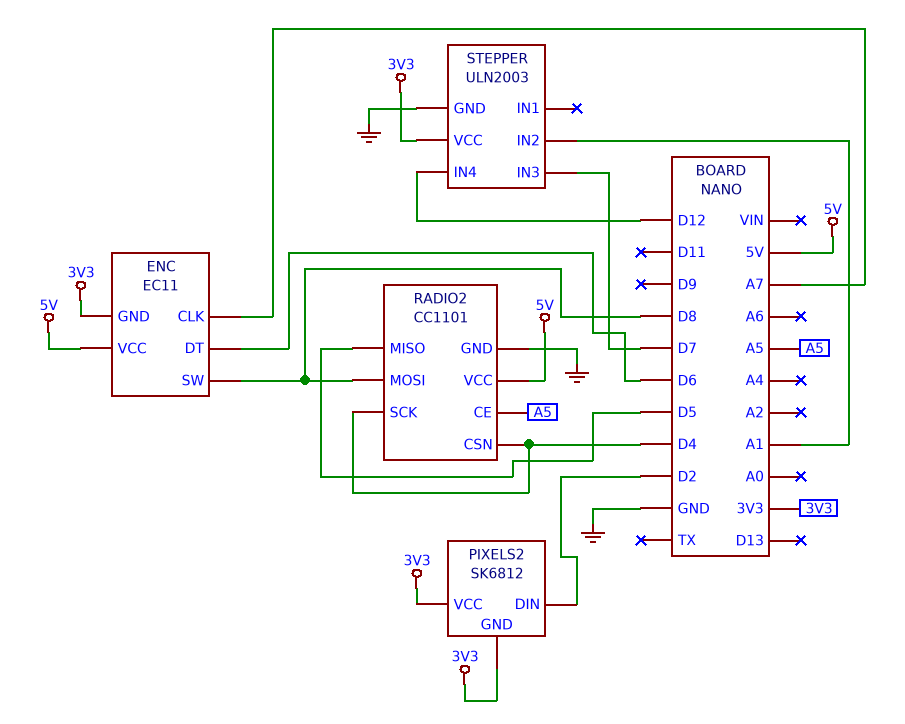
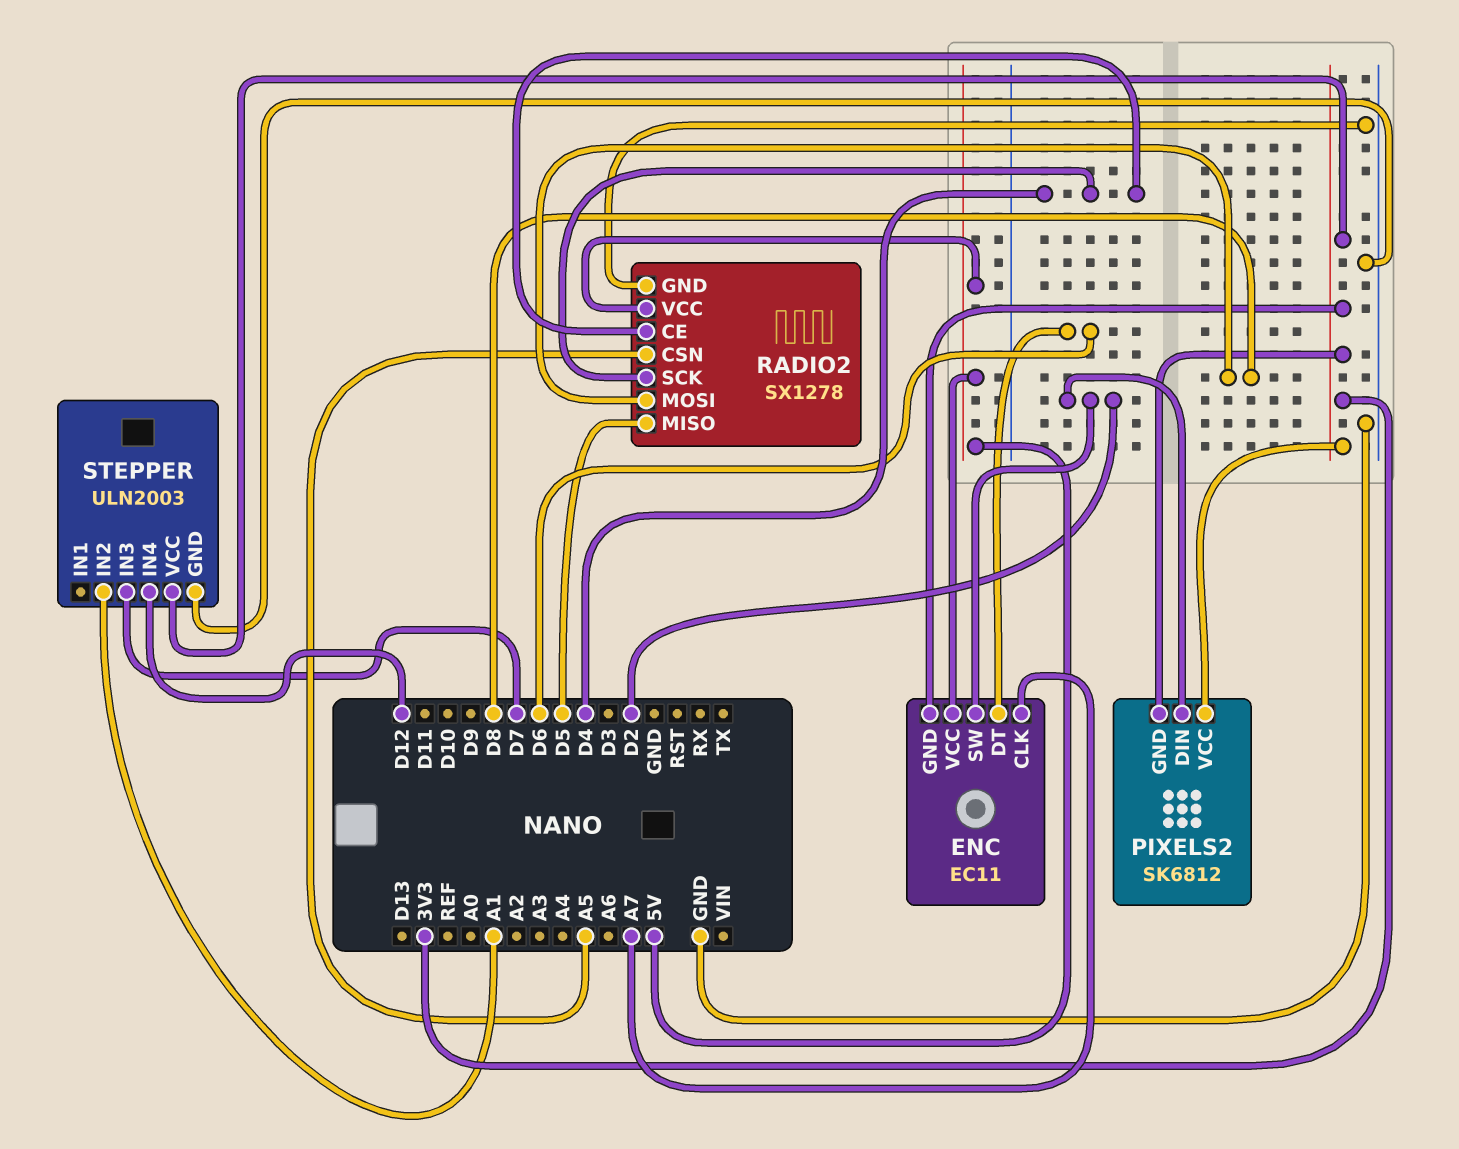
ENC pin SW: D8 -> D2
RADIO2: CC1101 -> SX1278
RADIO2 pin CE: A5 -> D4
RADIO2 pin CSN: D4 -> A5

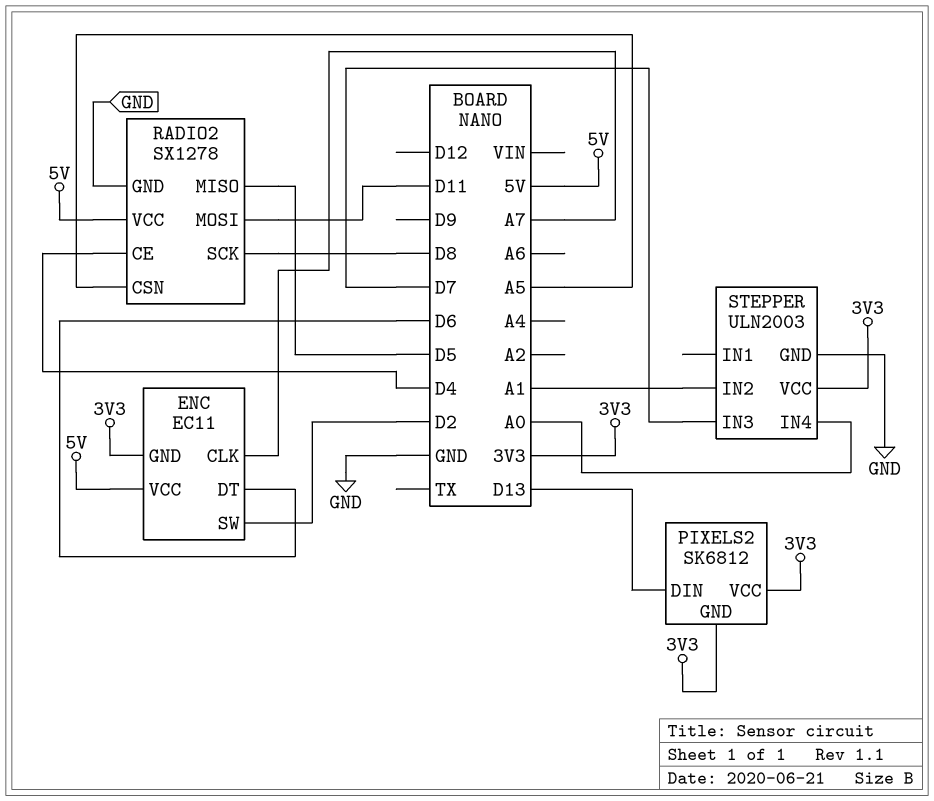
PIXELS2 pin DIN: D2 -> D13
RADIO2 pin MOSI: D8 -> D11
RADIO2 pin SCK: D4 -> D8
STEPPER pin IN4: D12 -> A0

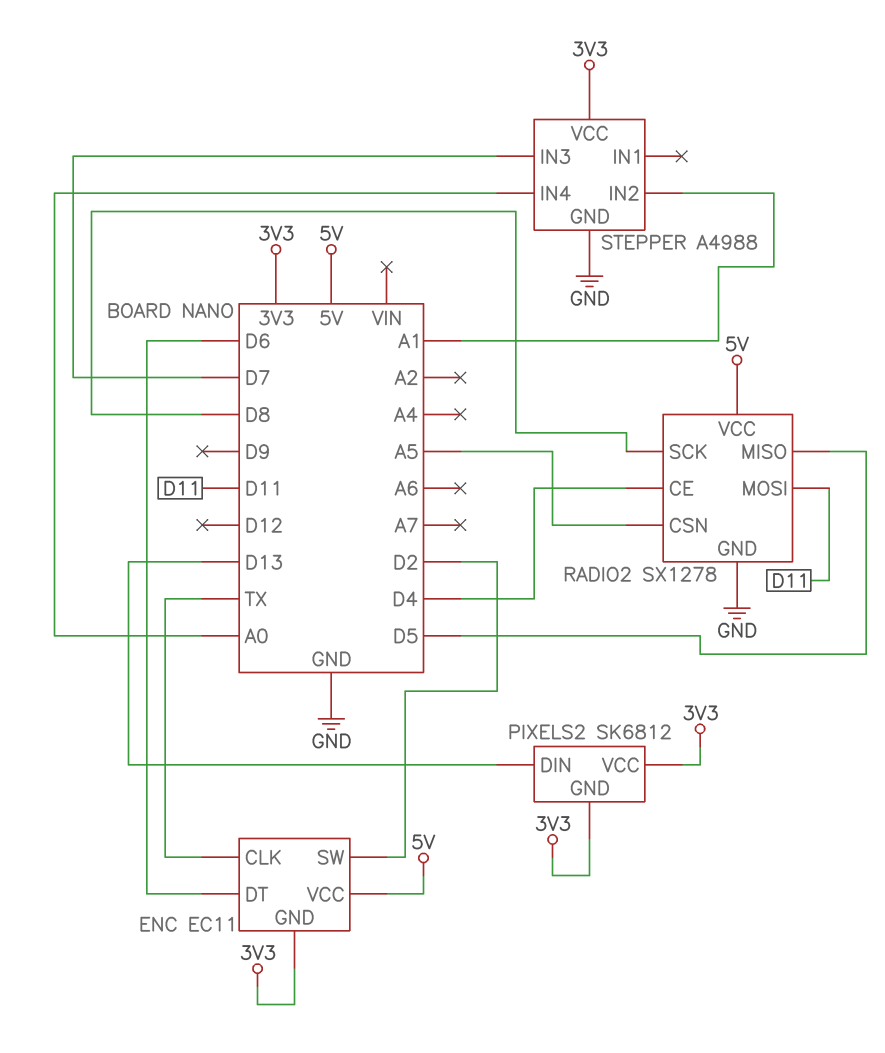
ENC pin CLK: A7 -> TX
STEPPER: ULN2003 -> A4988

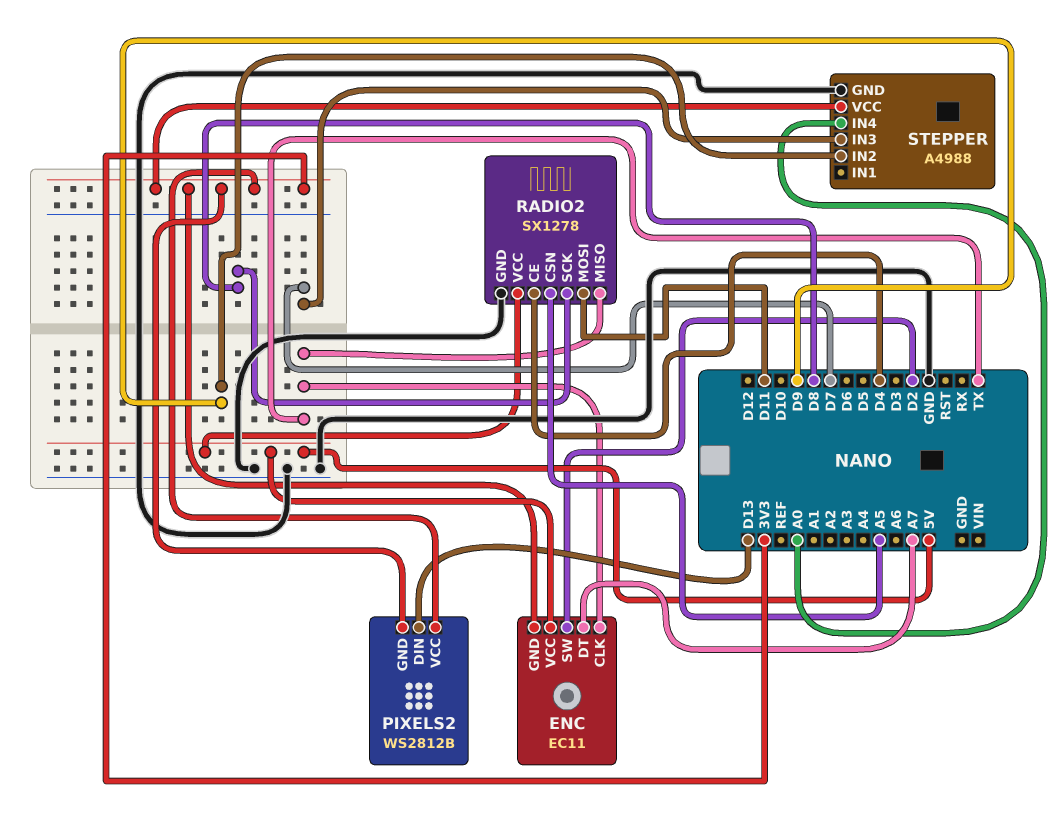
ENC pin DT: D6 -> A7
PIXELS2: SK6812 -> WS2812B
RADIO2 pin MISO: D5 -> TX
STEPPER pin IN2: A1 -> D9

